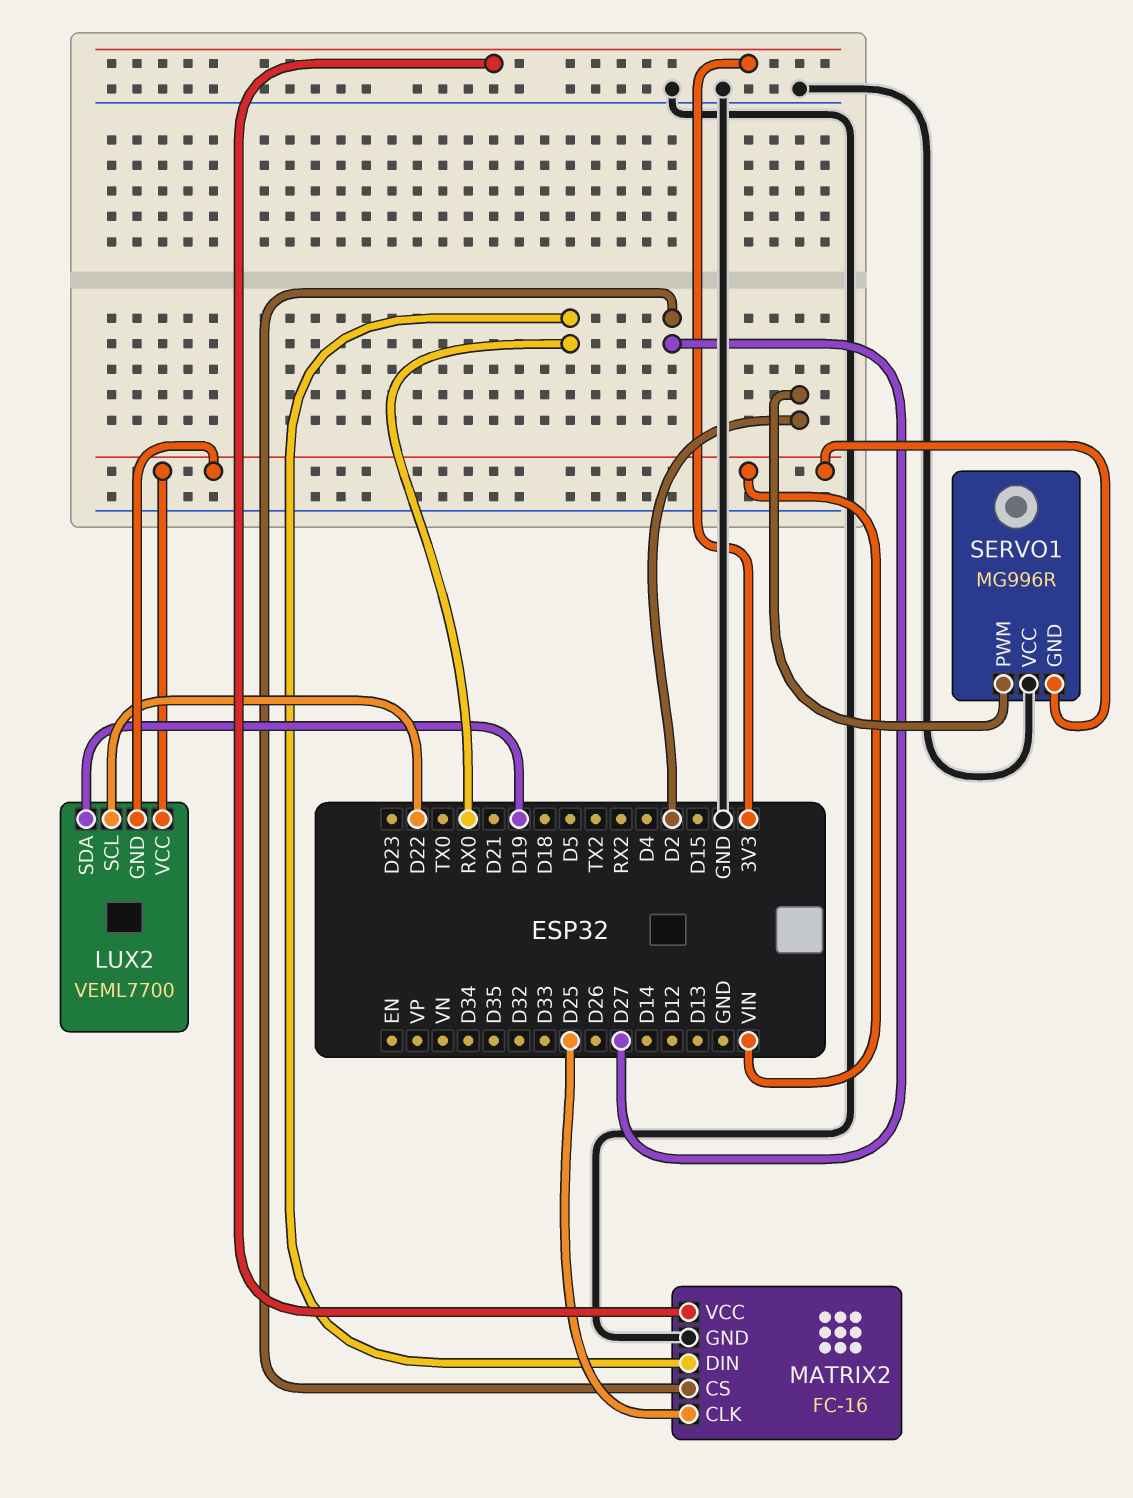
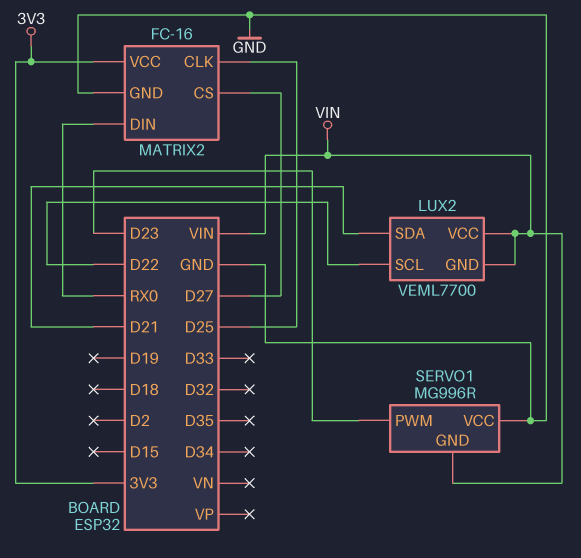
LUX2 pin SDA: D19 -> D21
SERVO1 pin PWM: D2 -> D23

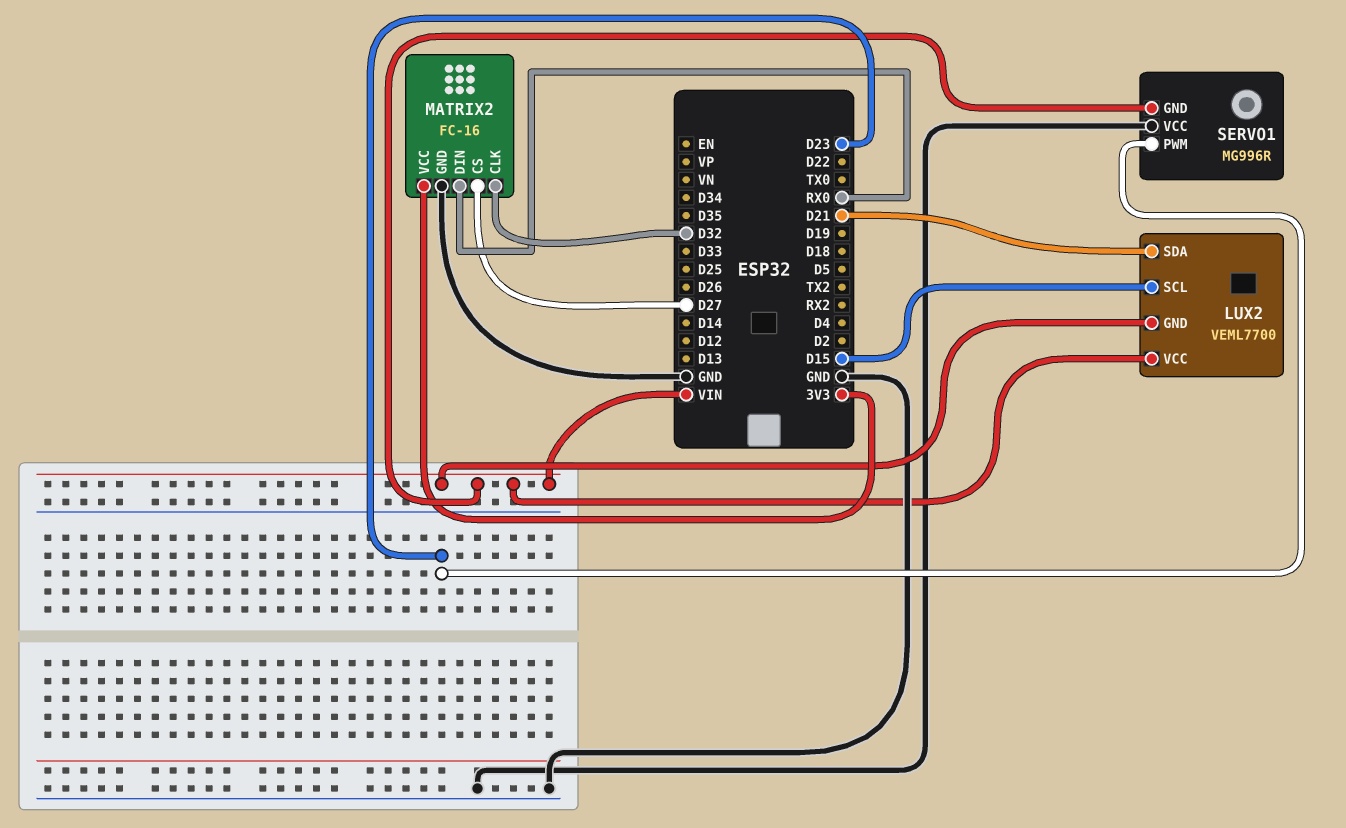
LUX2 pin SCL: D22 -> D15
MATRIX2 pin CLK: D25 -> D32

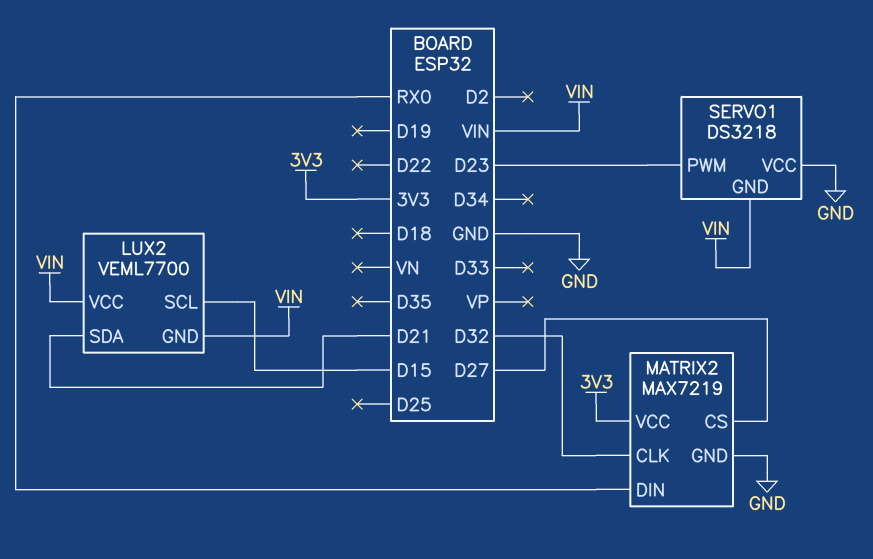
MATRIX2: FC-16 -> MAX7219
SERVO1: MG996R -> DS3218

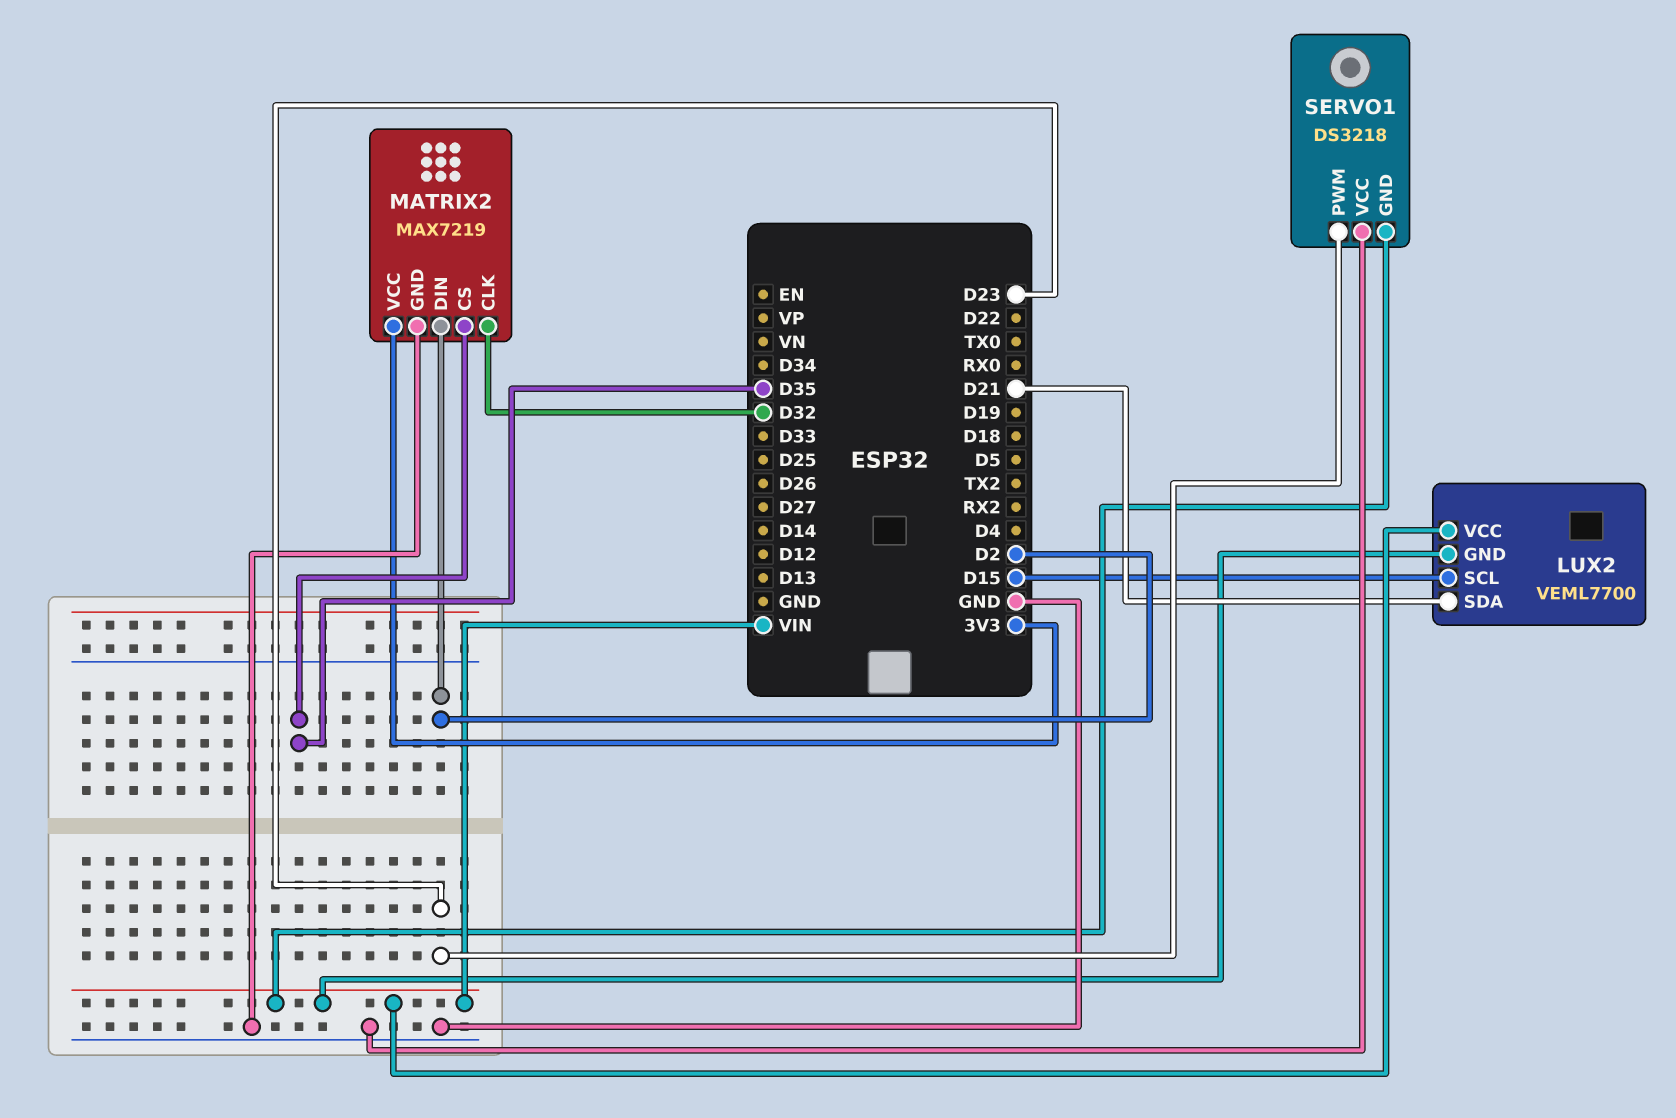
MATRIX2 pin CS: D27 -> D35
MATRIX2 pin DIN: RX0 -> D2

